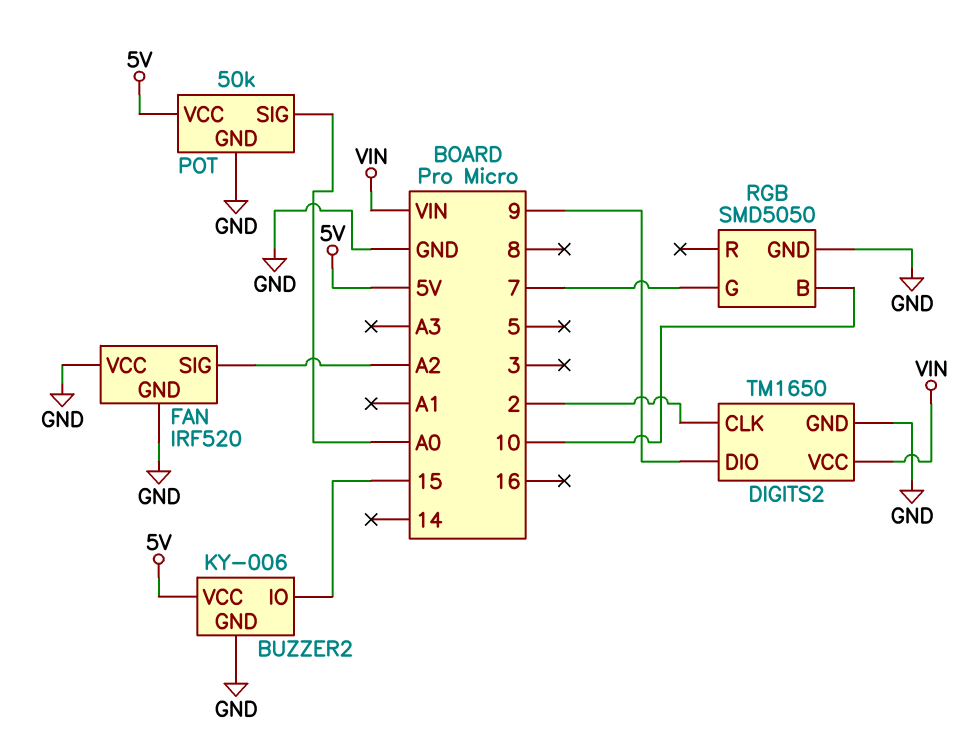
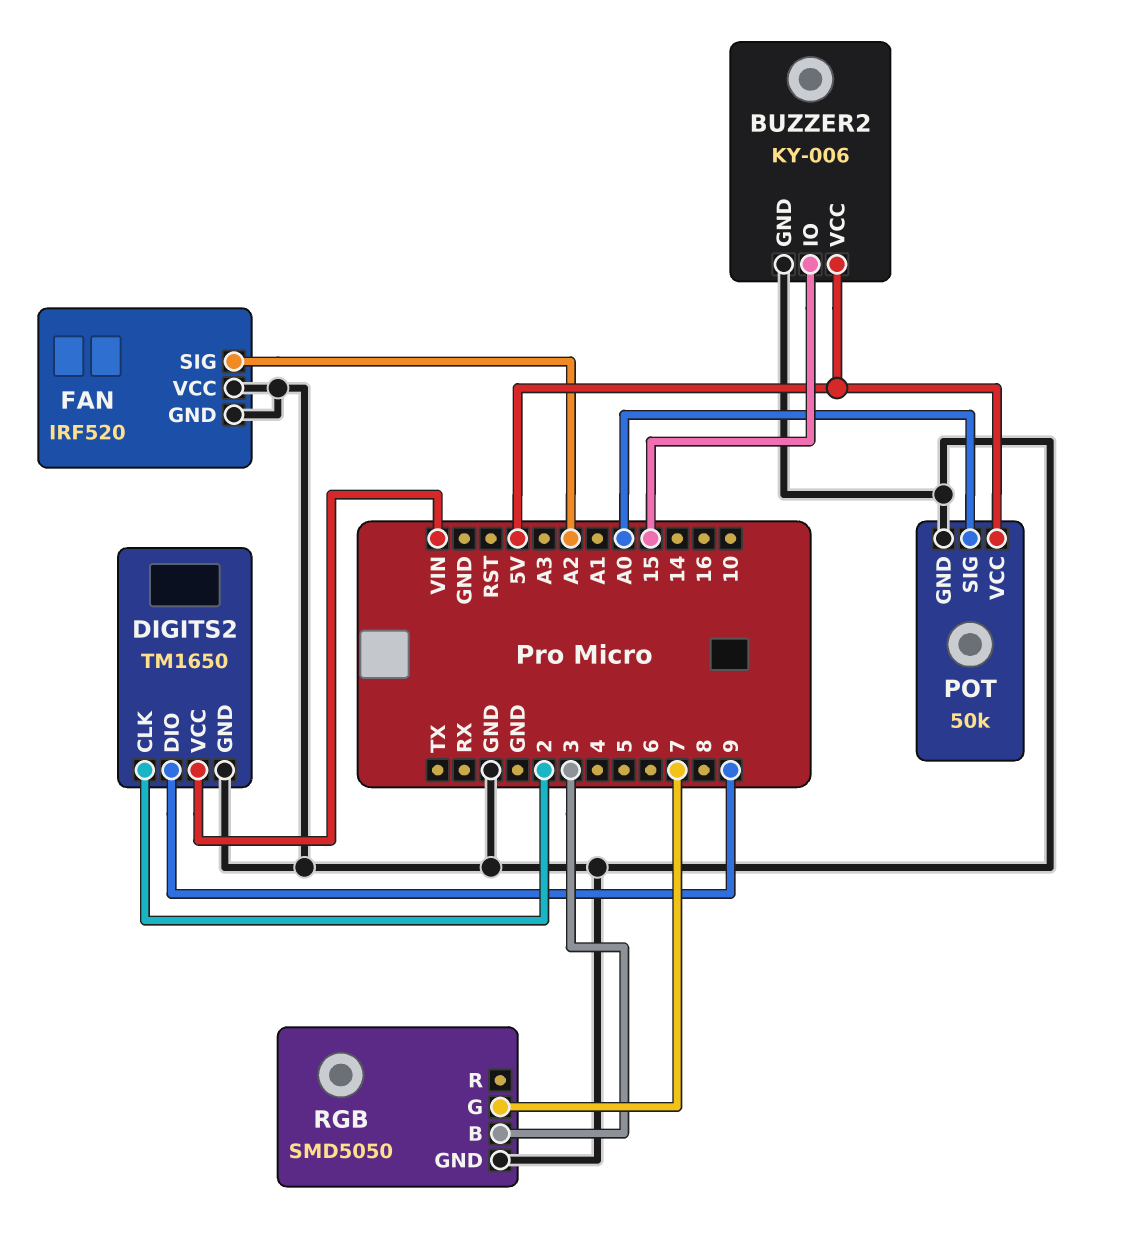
RGB pin B: 10 -> 3

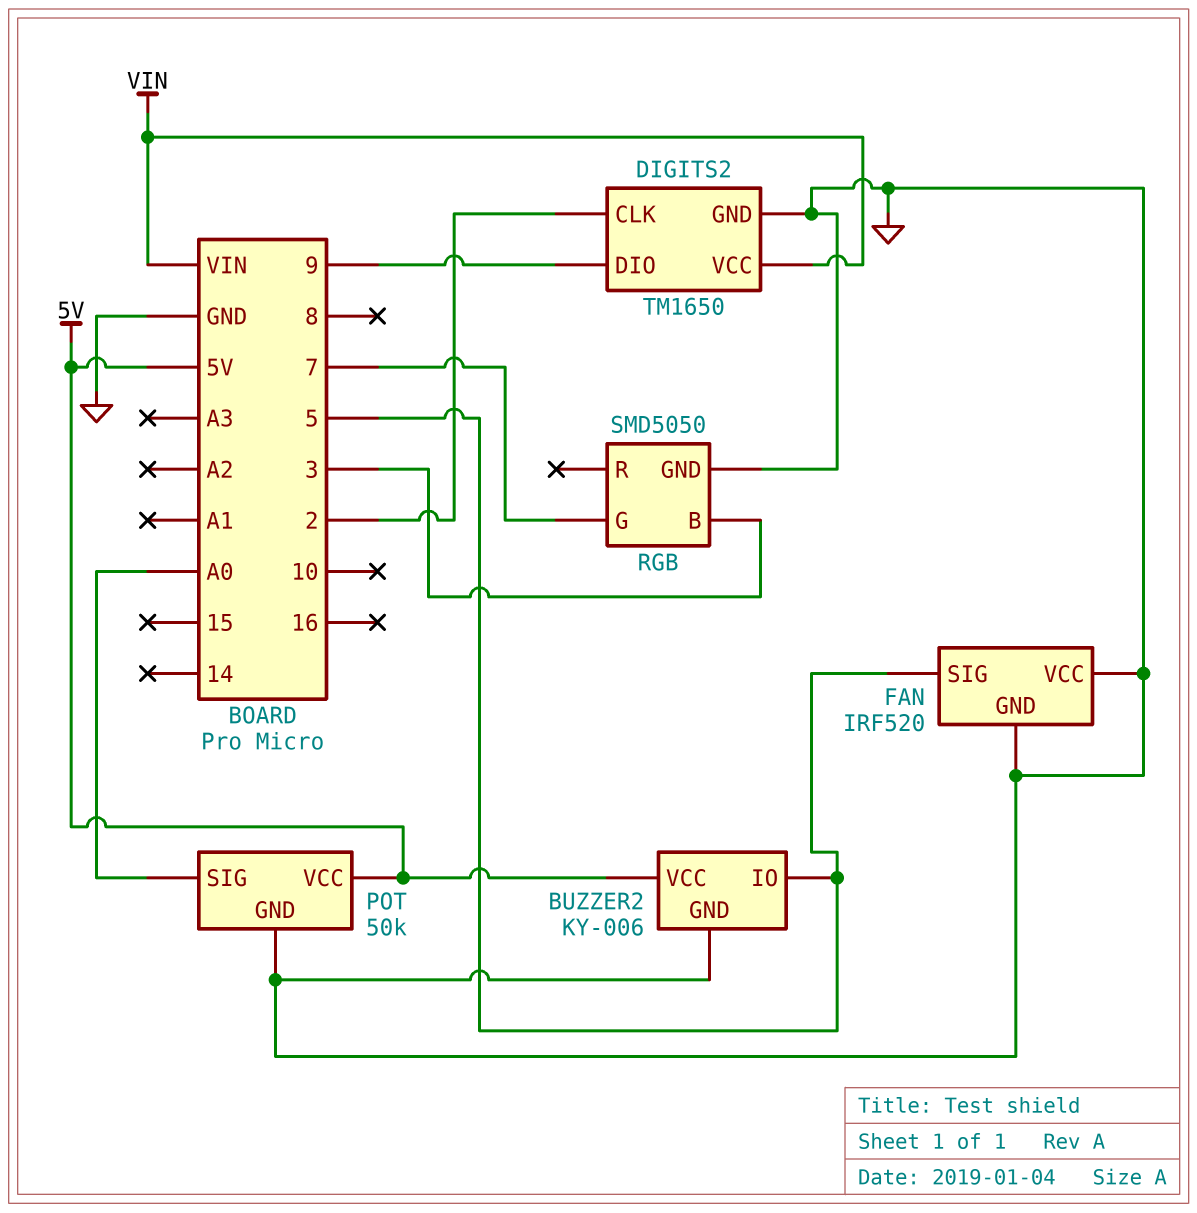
BUZZER2 pin IO: 15 -> 5
FAN pin SIG: A2 -> 5

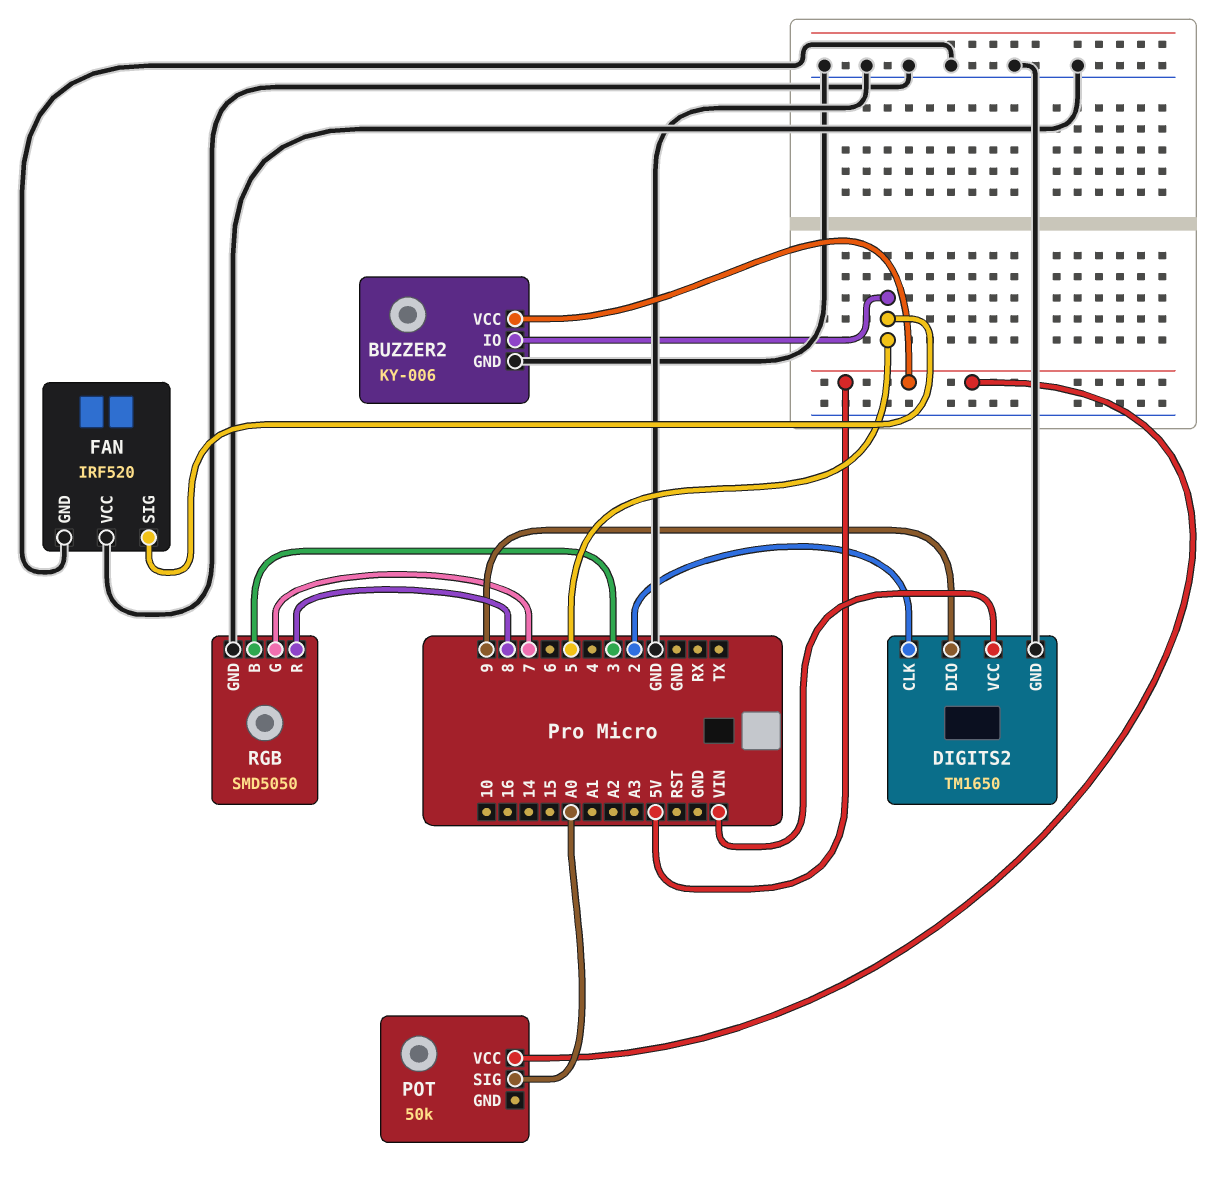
POT pin GND: GND -> none
RGB pin R: none -> 8

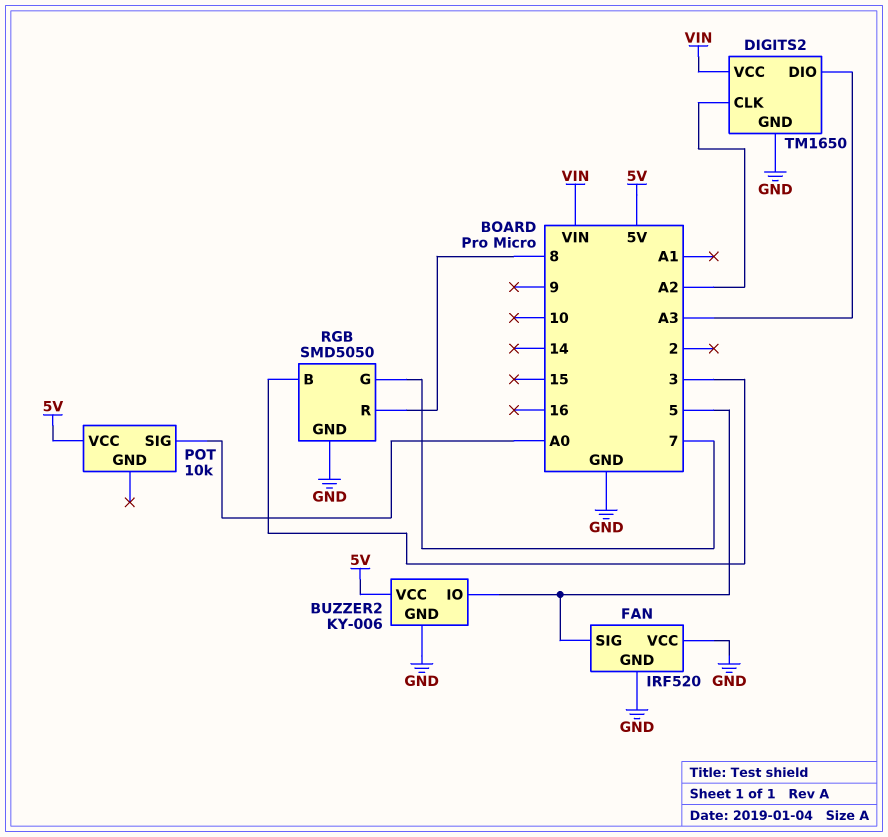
DIGITS2 pin CLK: 2 -> A2
DIGITS2 pin DIO: 9 -> A3
POT: 50k -> 10k

